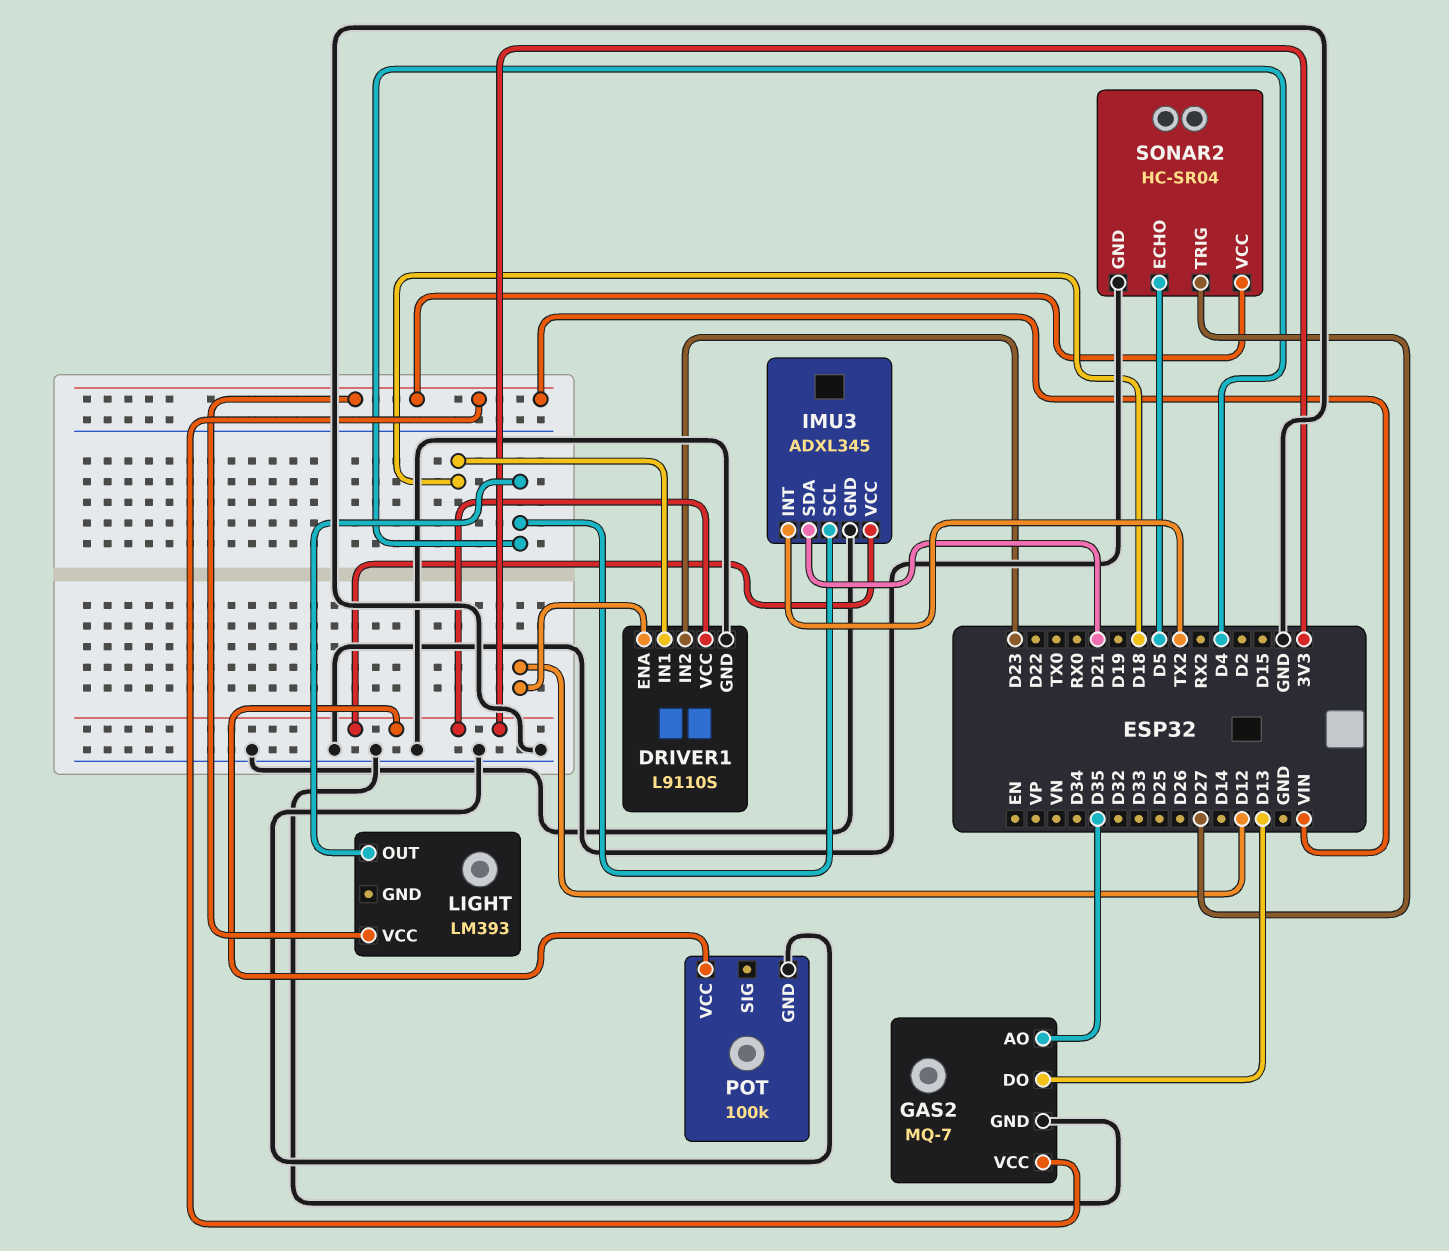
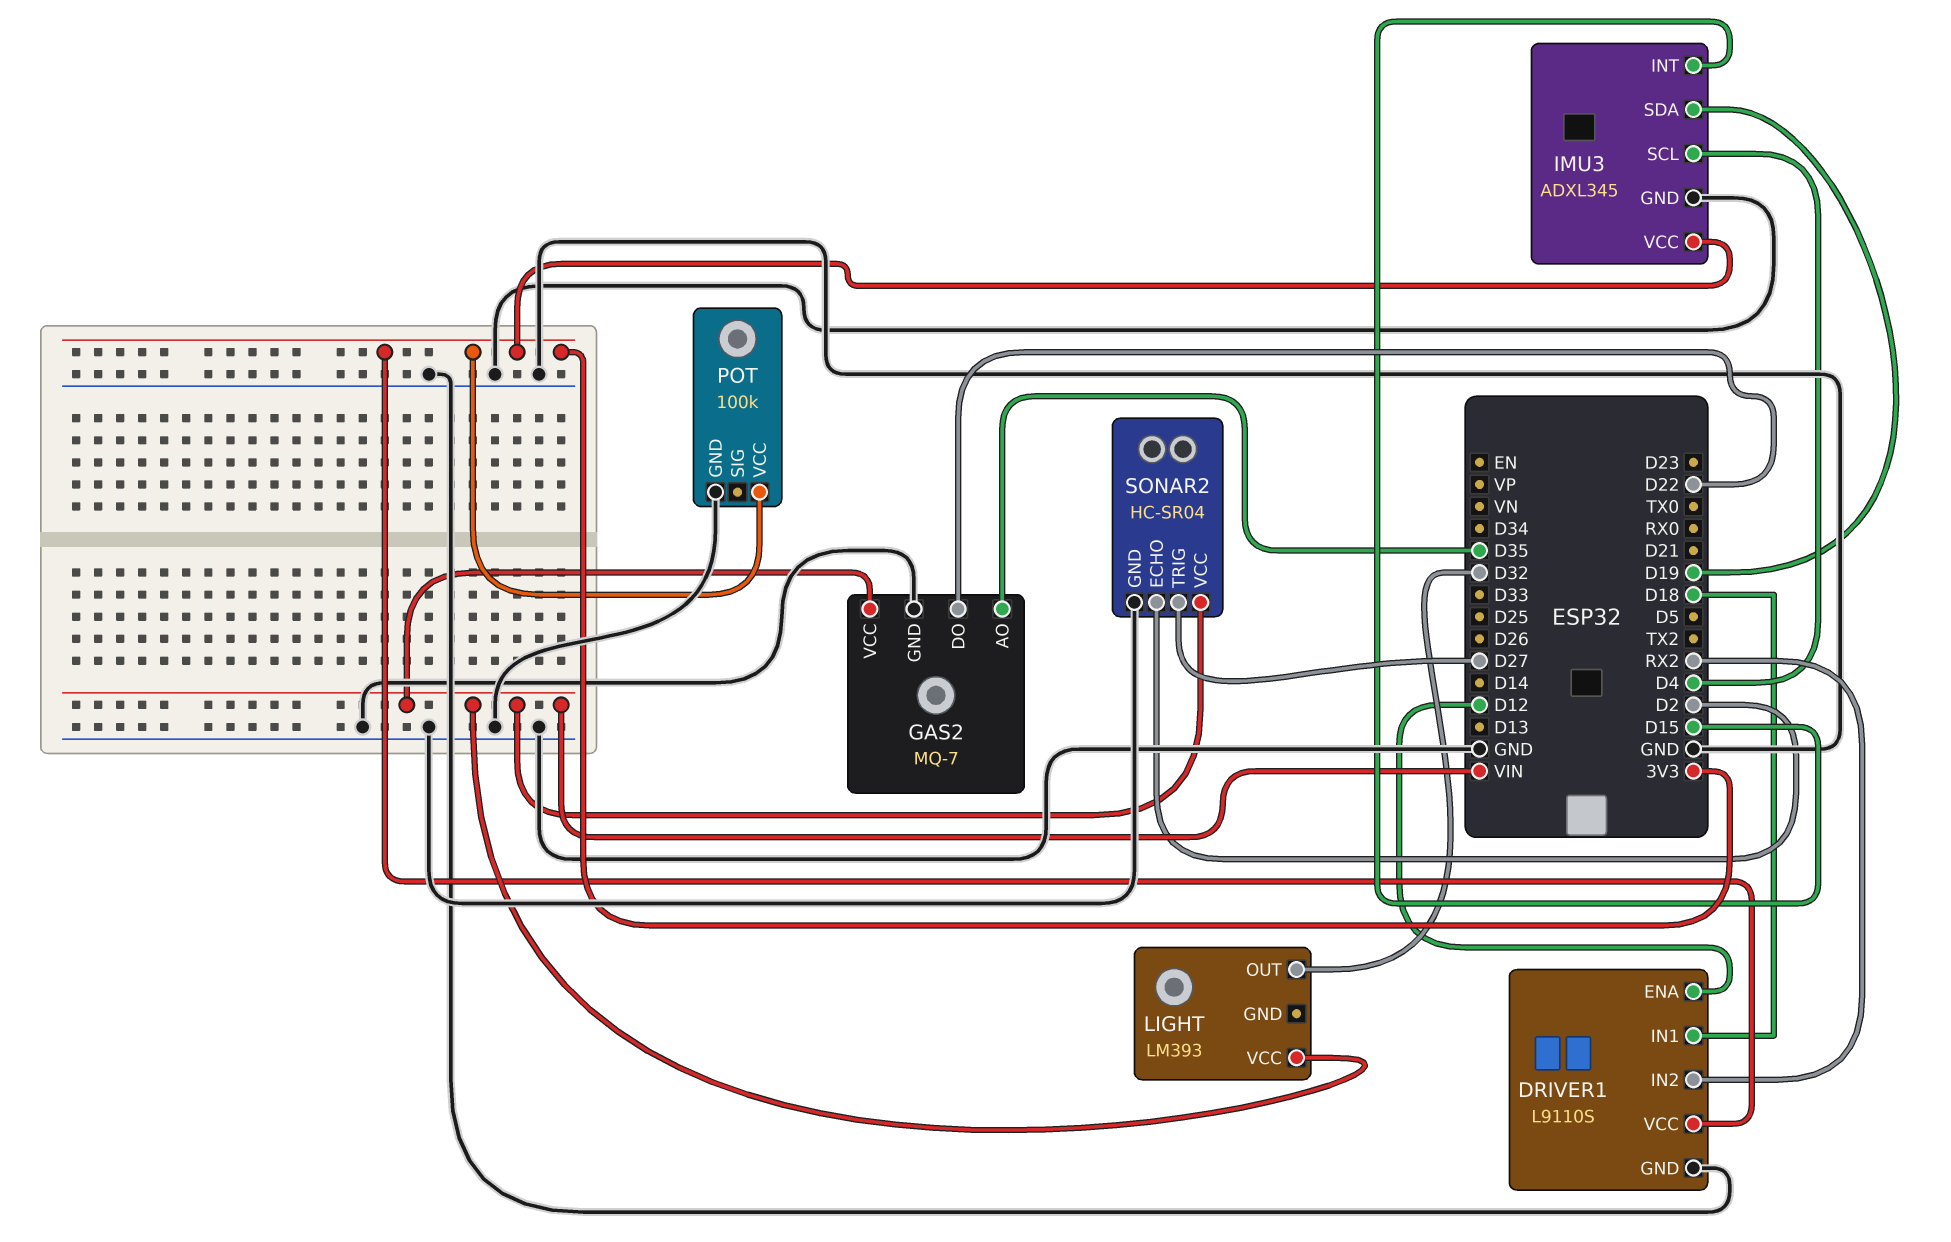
DRIVER1 pin IN2: D23 -> RX2
GAS2 pin DO: D13 -> D22
IMU3 pin INT: TX2 -> D15
IMU3 pin SDA: D21 -> D19
LIGHT pin OUT: D4 -> D32
SONAR2 pin ECHO: D5 -> D2

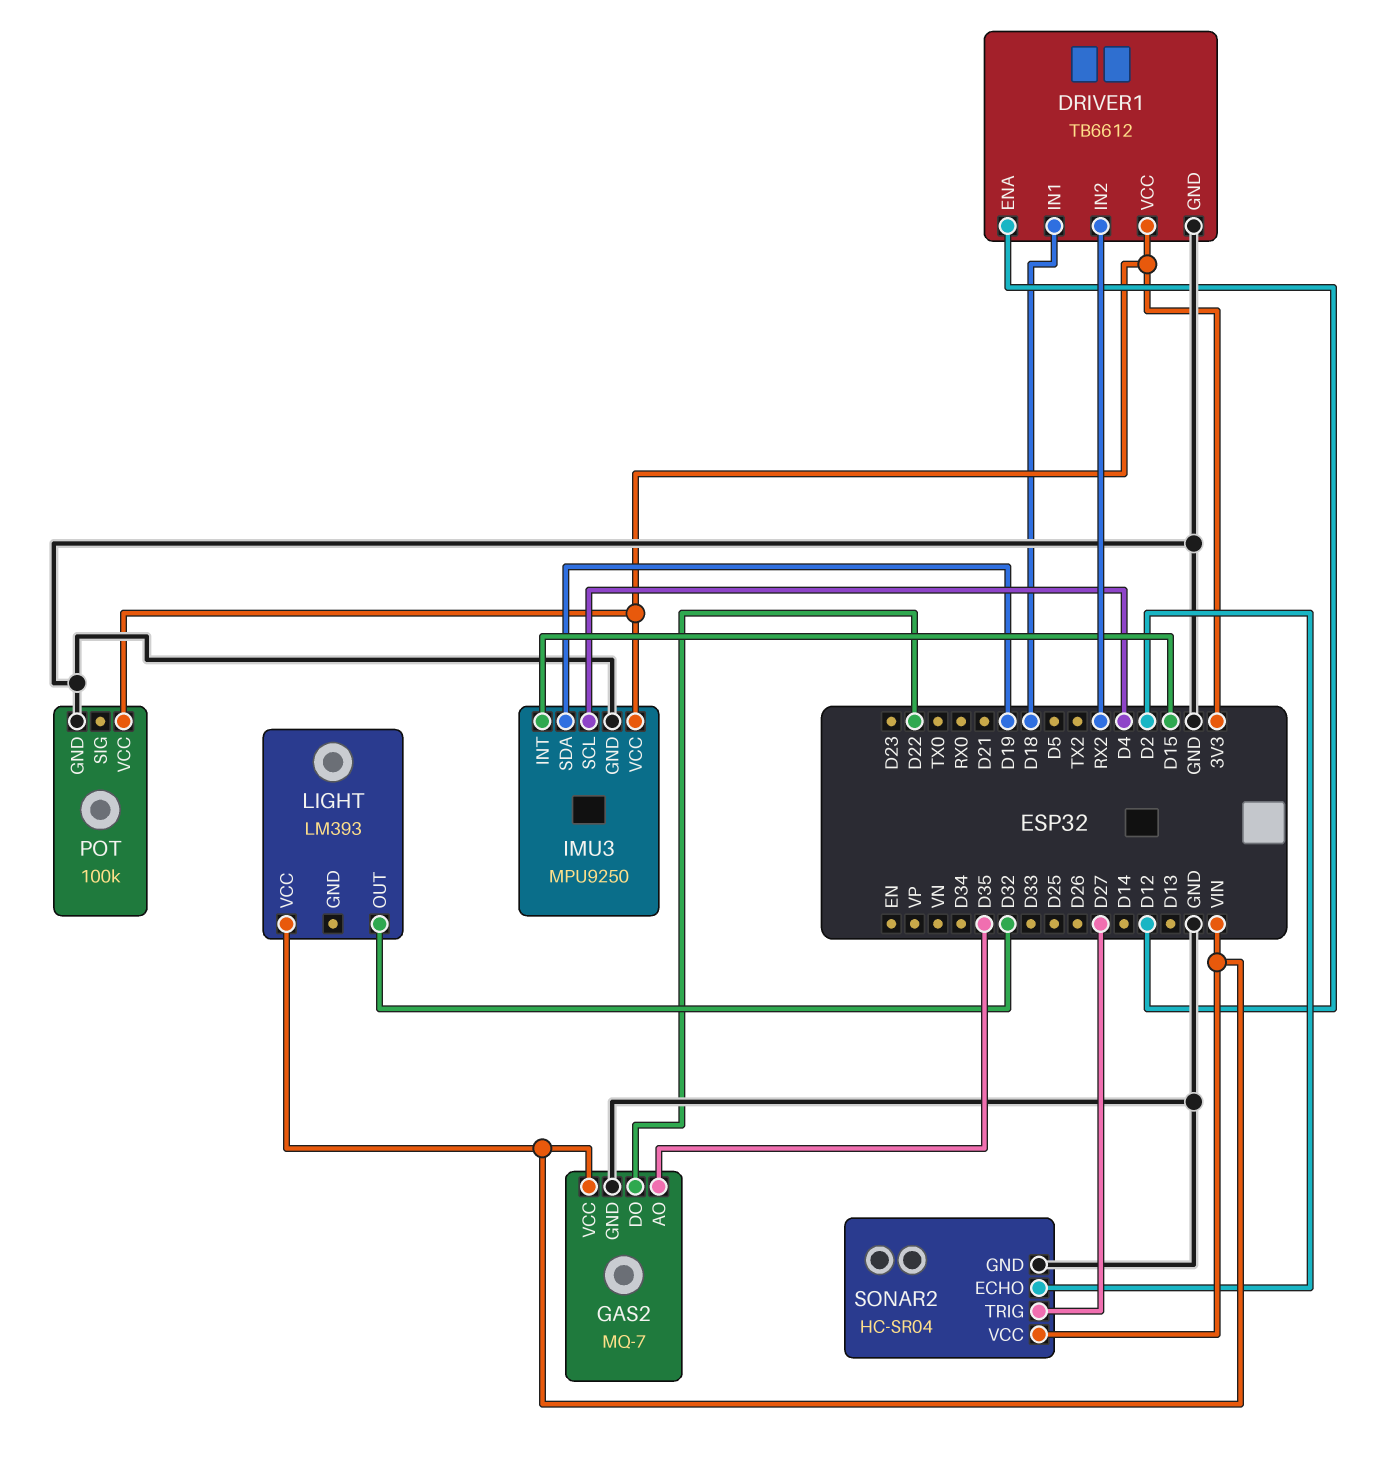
DRIVER1: L9110S -> TB6612
IMU3: ADXL345 -> MPU9250

